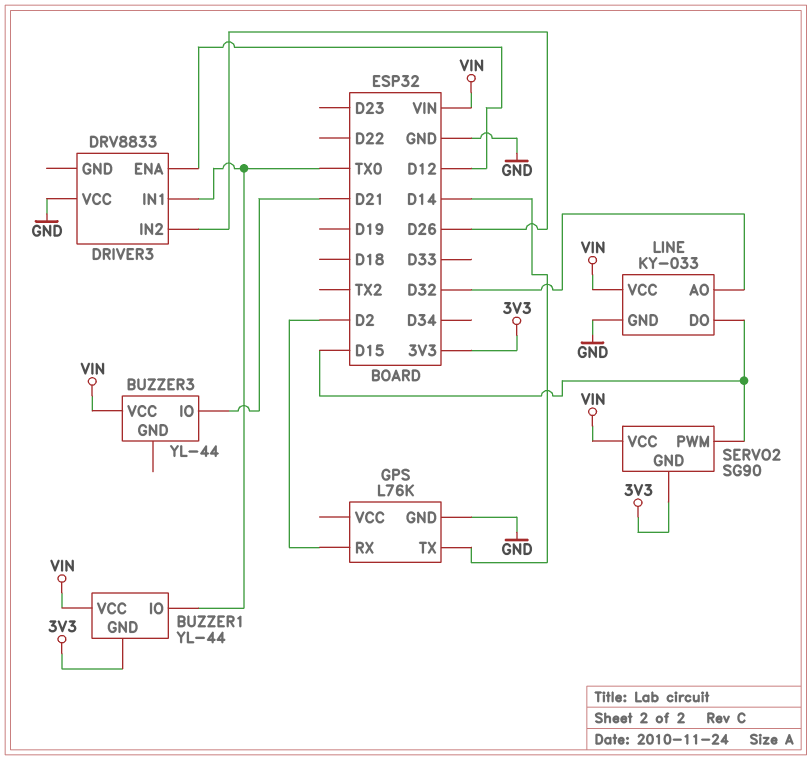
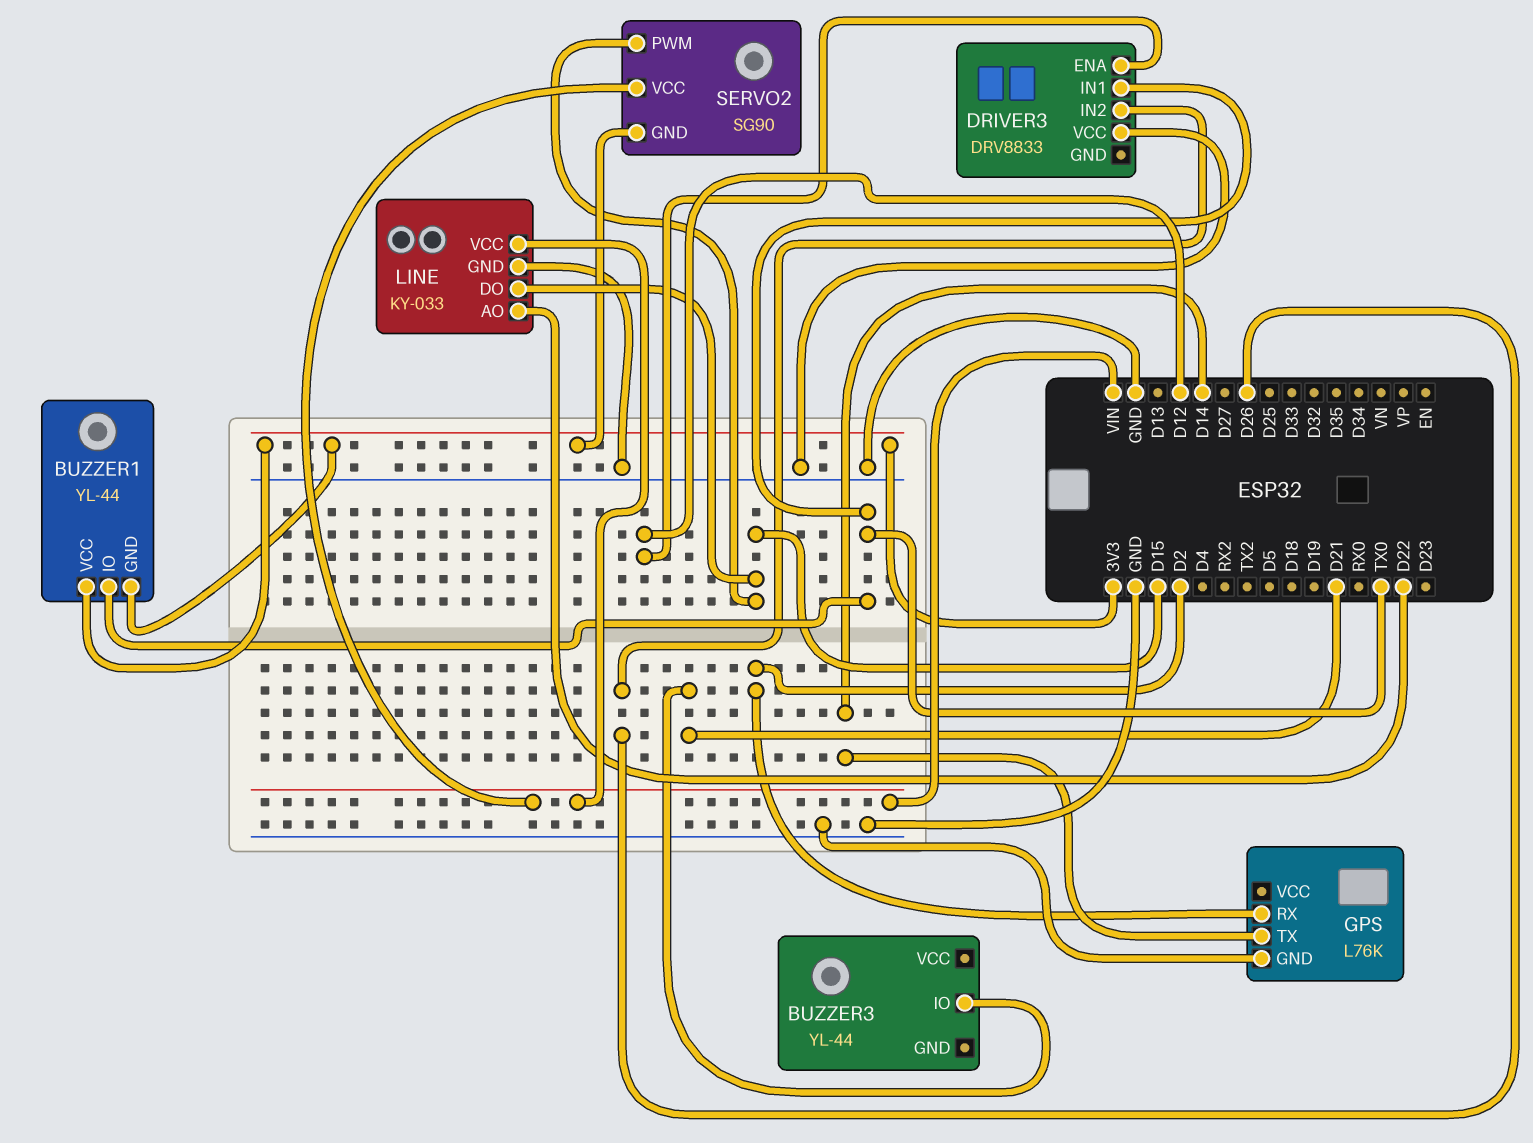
BUZZER1 pin VCC: VIN -> 3V3
BUZZER3 pin VCC: VIN -> none
LINE pin AO: D32 -> D22

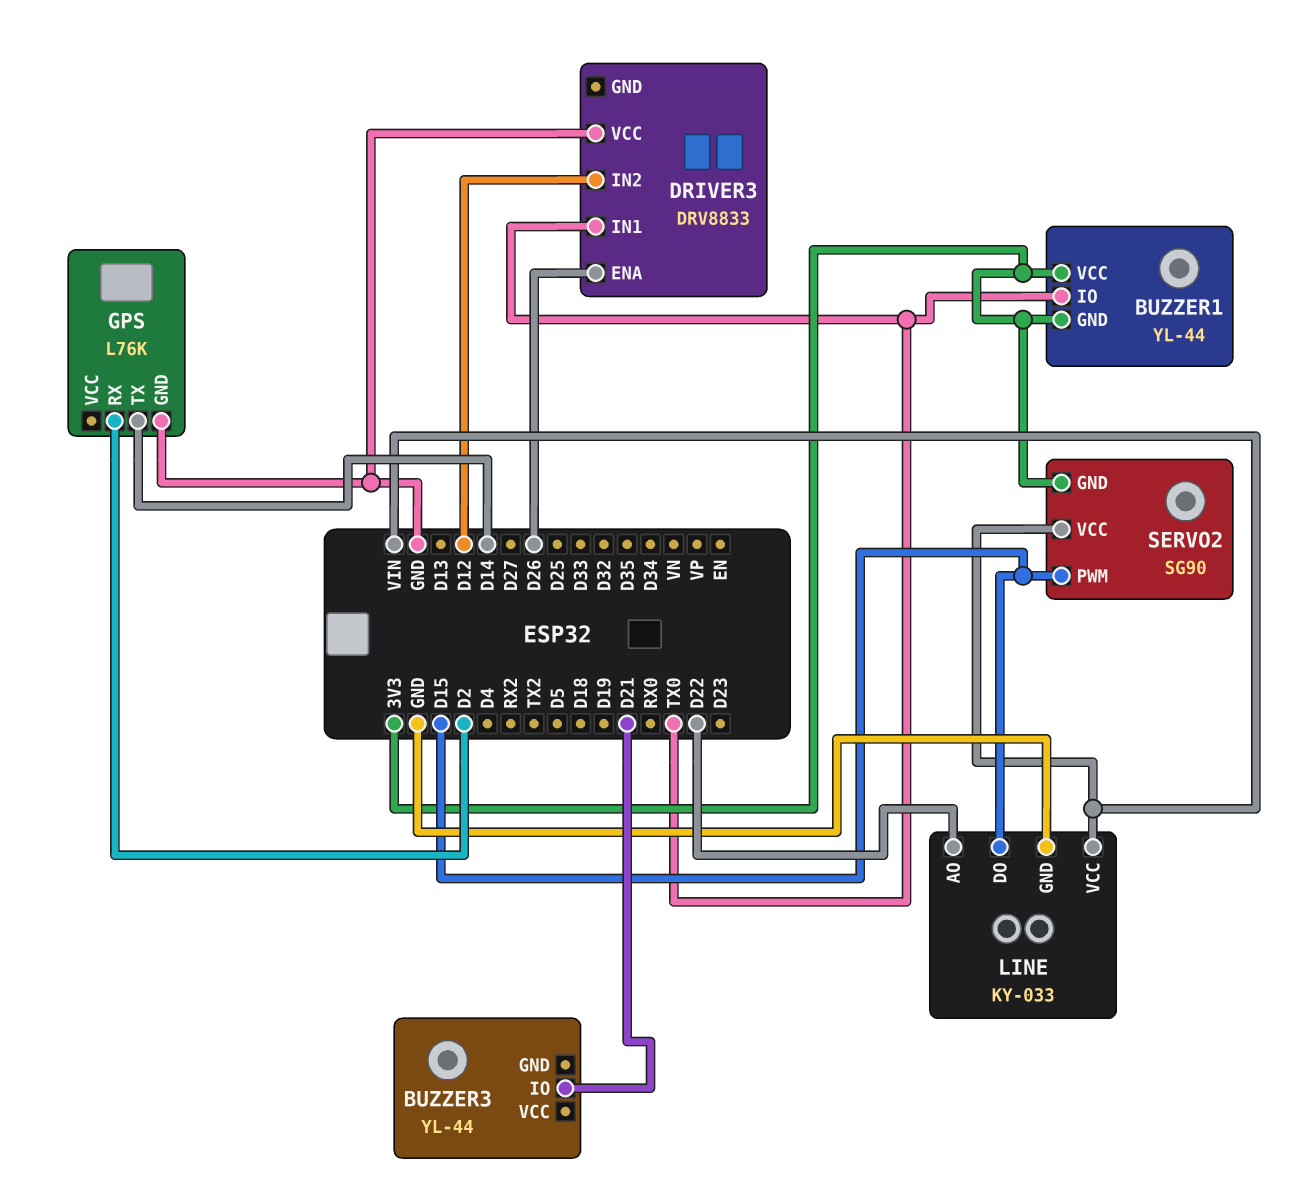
DRIVER3 pin ENA: D12 -> D26
DRIVER3 pin IN2: D26 -> D12

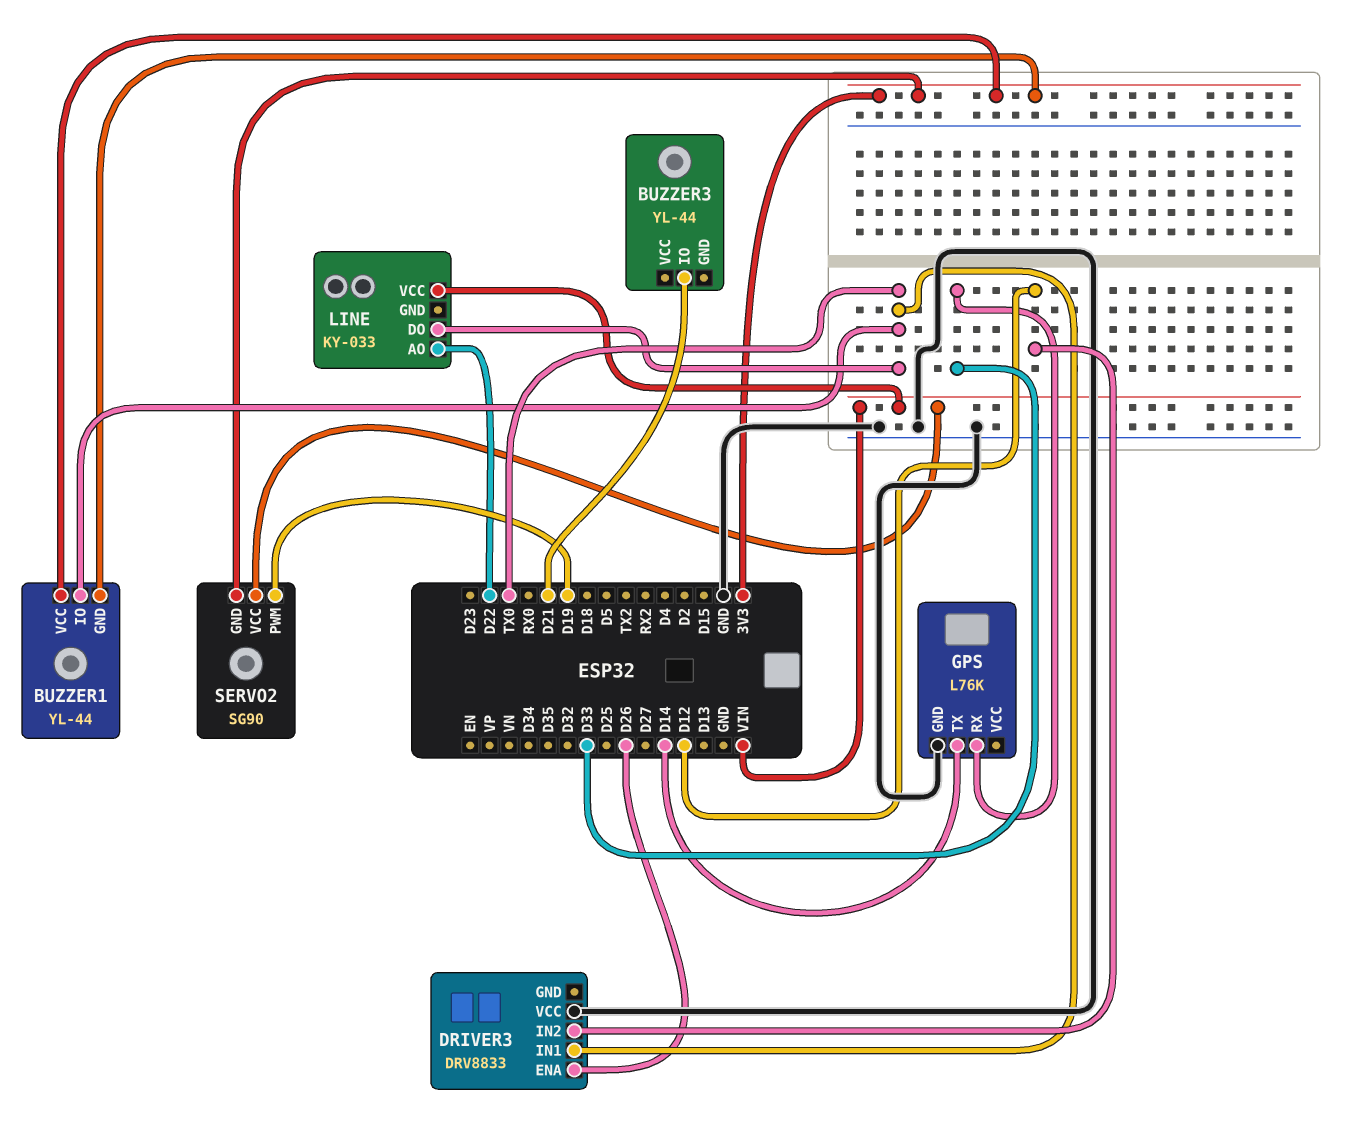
GPS pin RX: D2 -> D33
LINE pin DO: D15 -> TX0
LINE pin GND: GND -> none
SERVO2 pin PWM: D15 -> D19

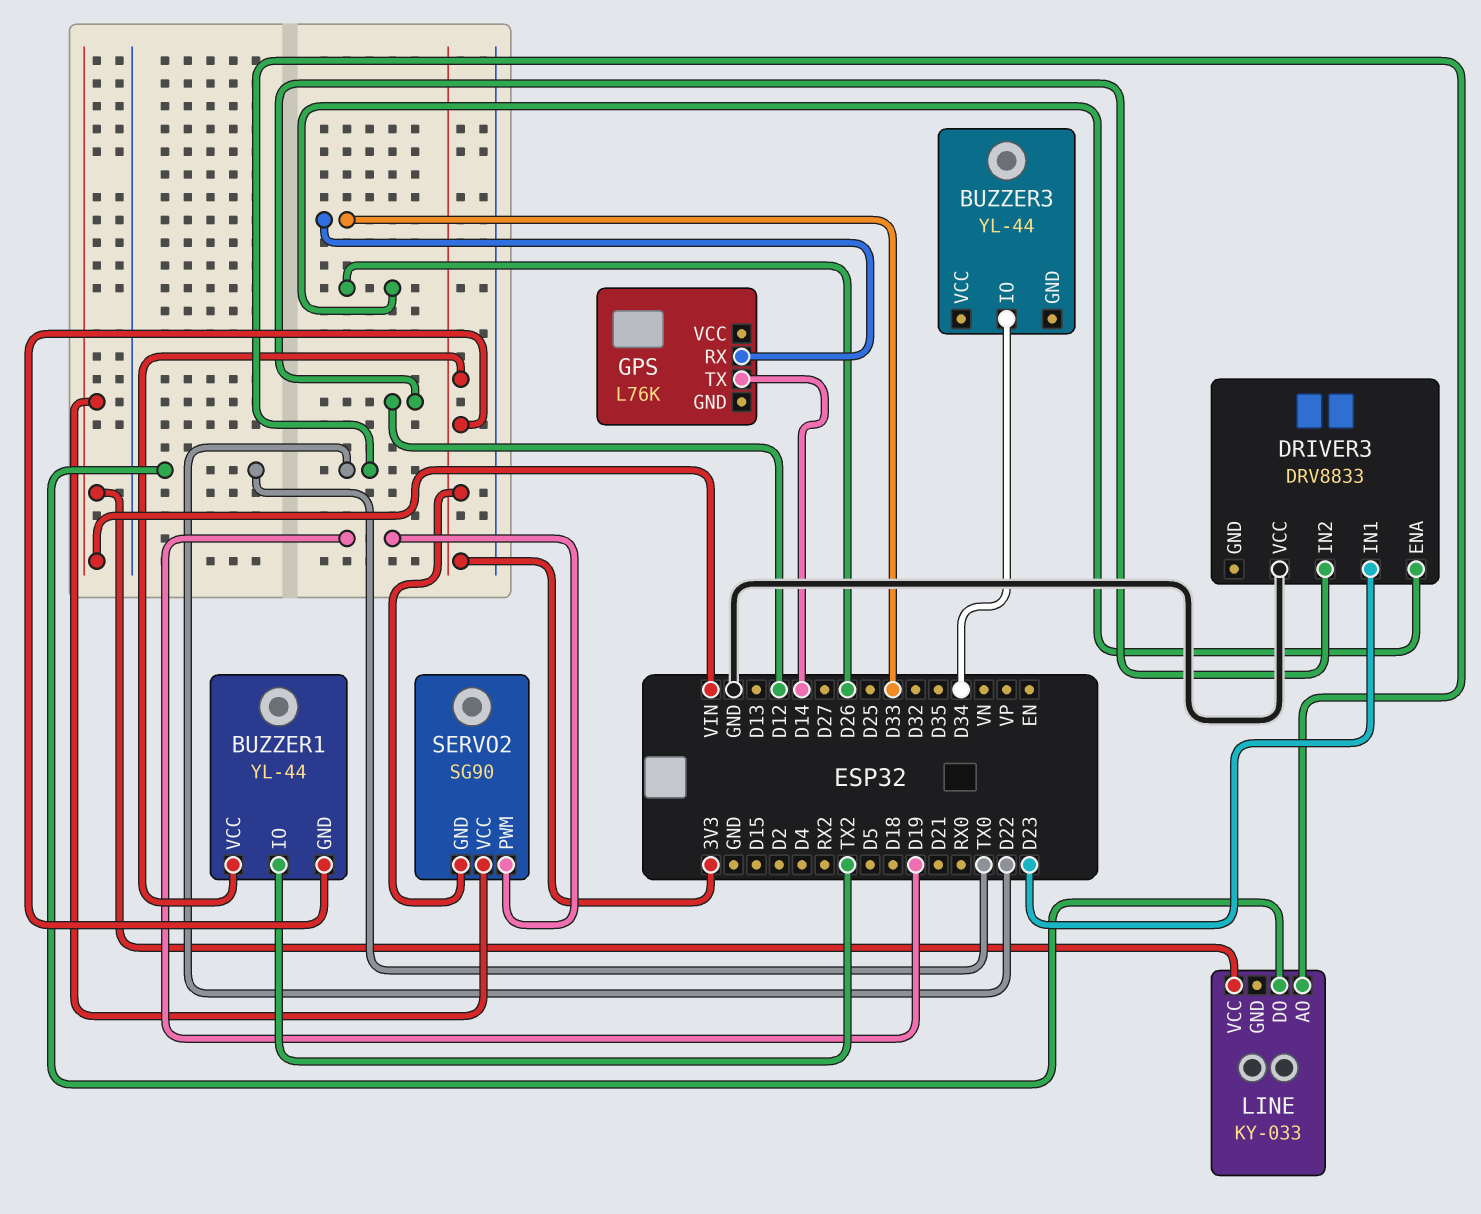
BUZZER1 pin IO: TX0 -> TX2
BUZZER3 pin IO: D21 -> D34
DRIVER3 pin IN1: TX0 -> D23
GPS pin GND: GND -> none

